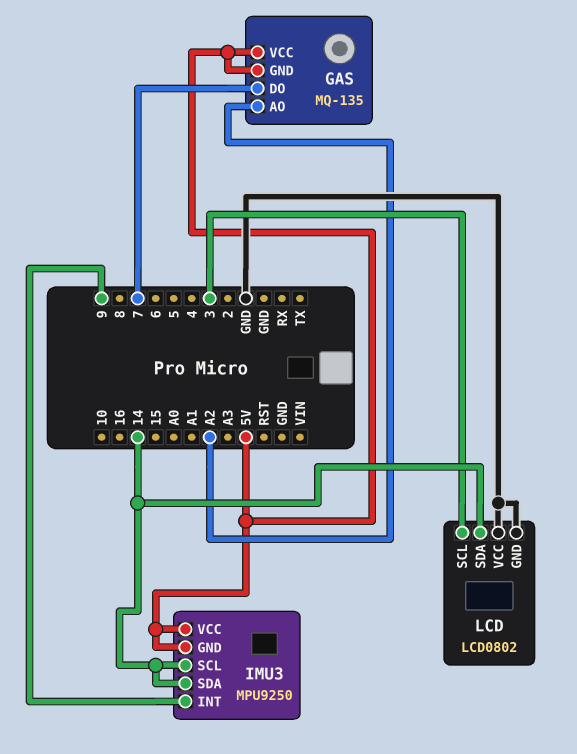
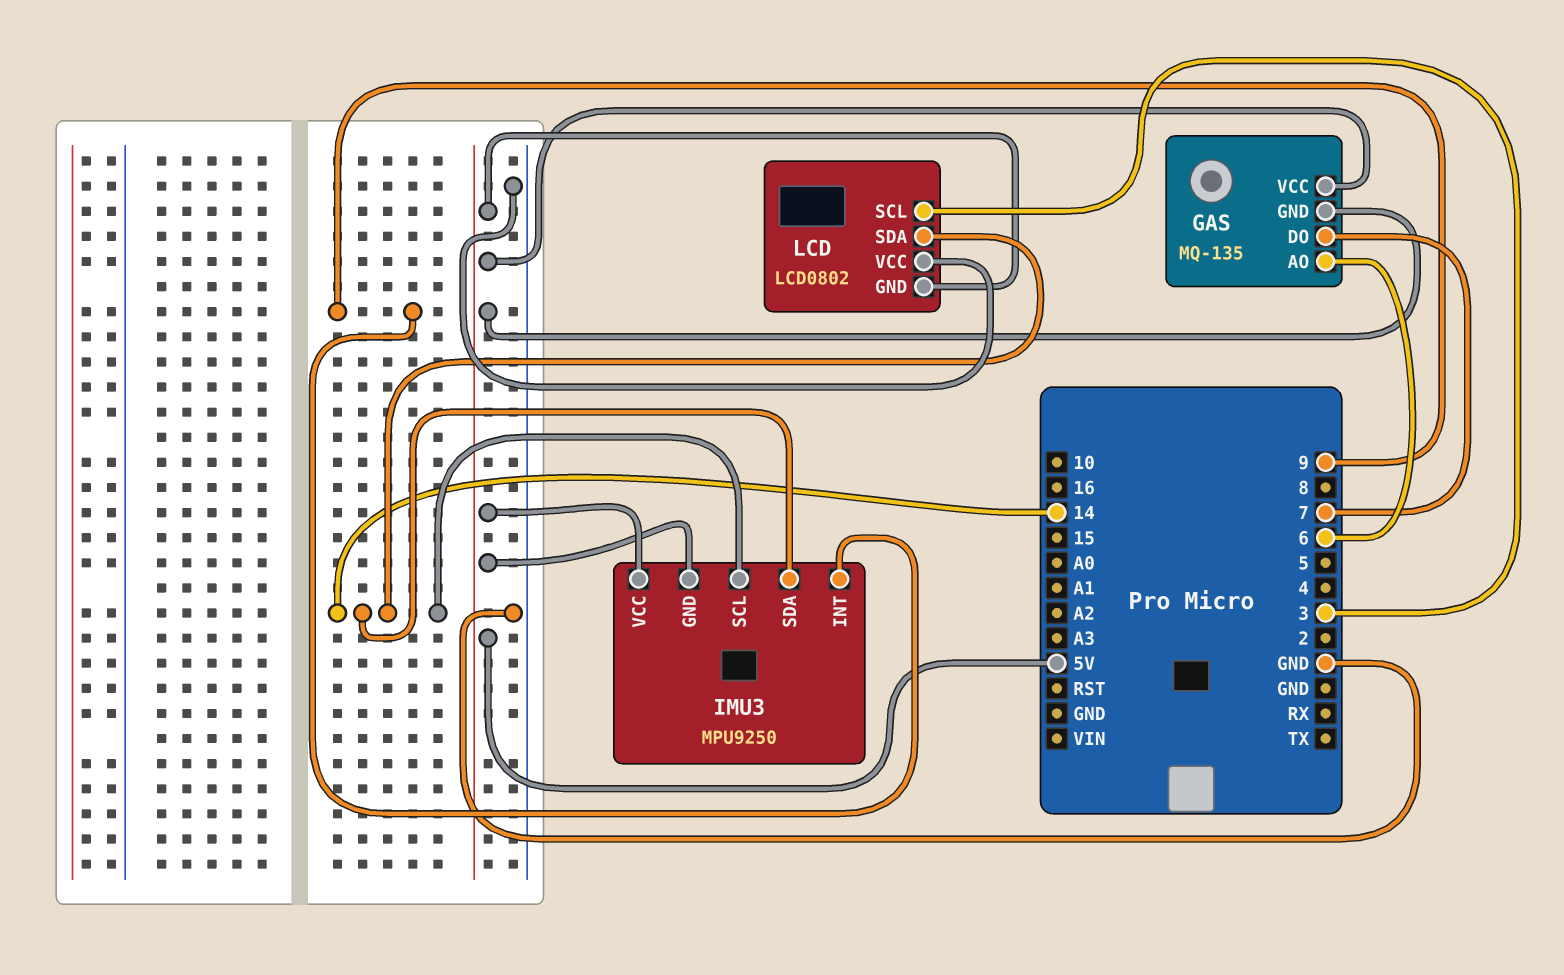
GAS pin AO: A2 -> 6
LCD pin GND: GND -> 5V

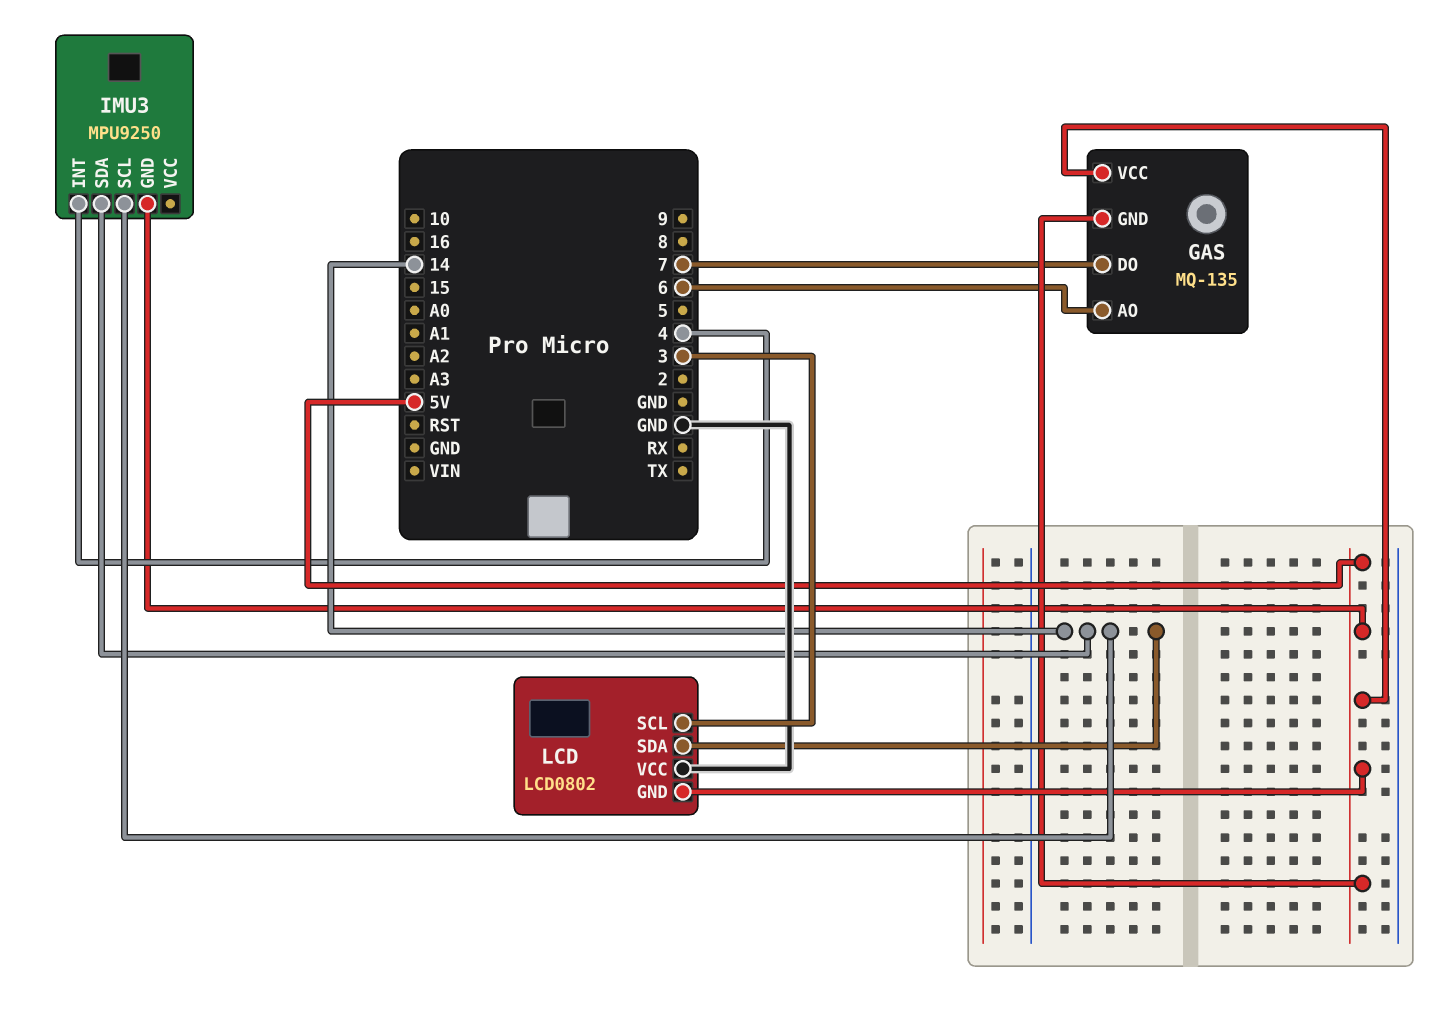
IMU3 pin INT: 9 -> 4
IMU3 pin VCC: 5V -> none

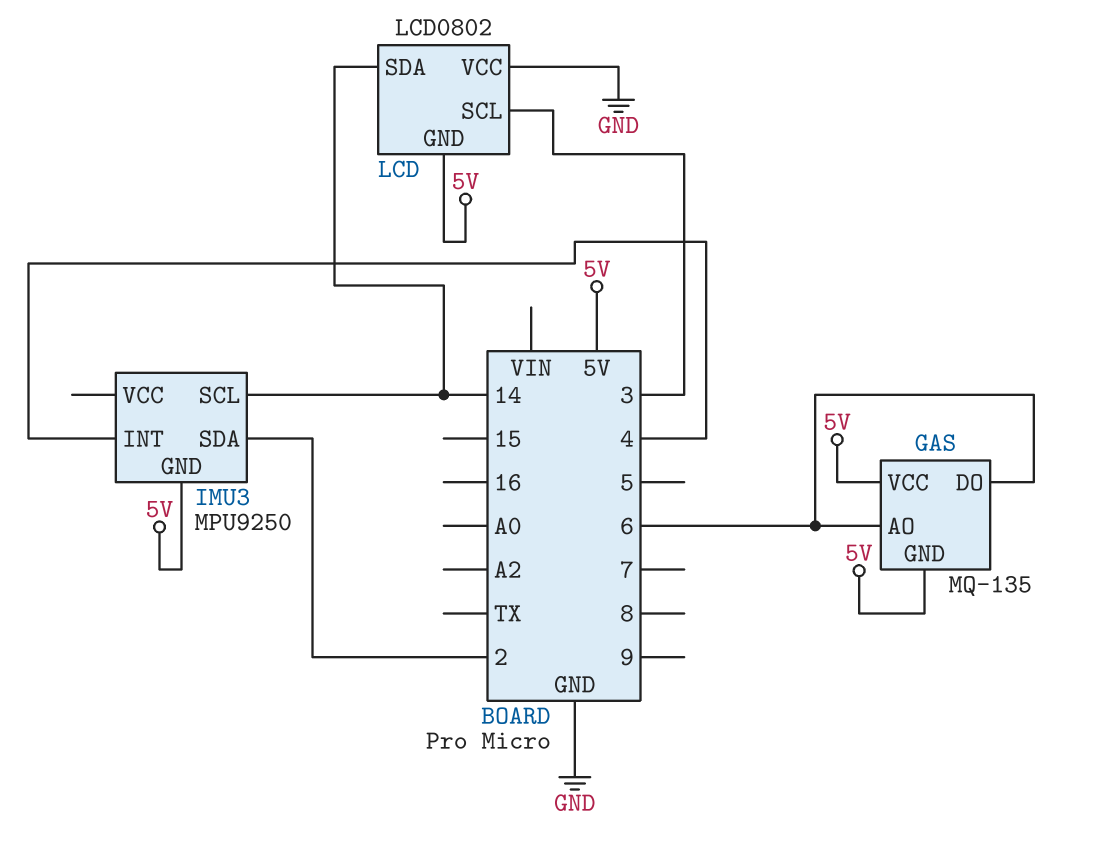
GAS pin DO: 7 -> 6
IMU3 pin SDA: 14 -> 2

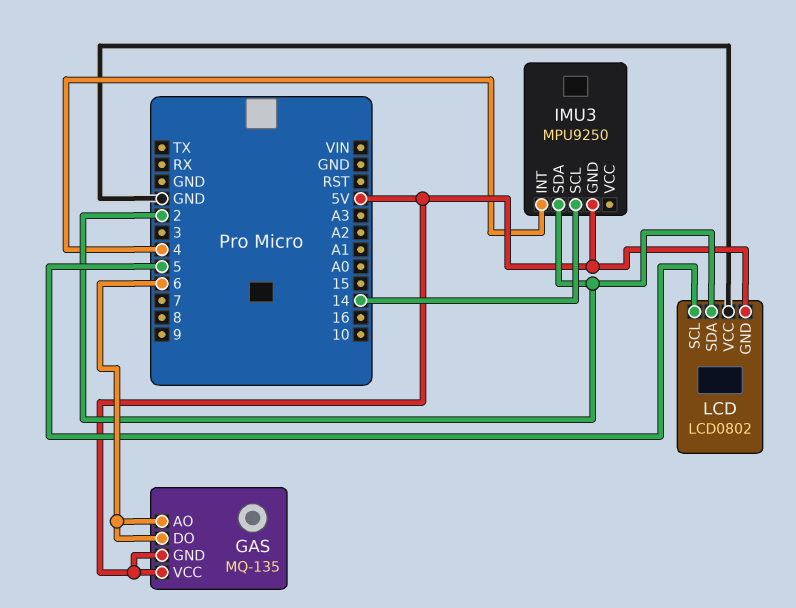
LCD pin SCL: 3 -> 5
LCD pin SDA: 14 -> 2

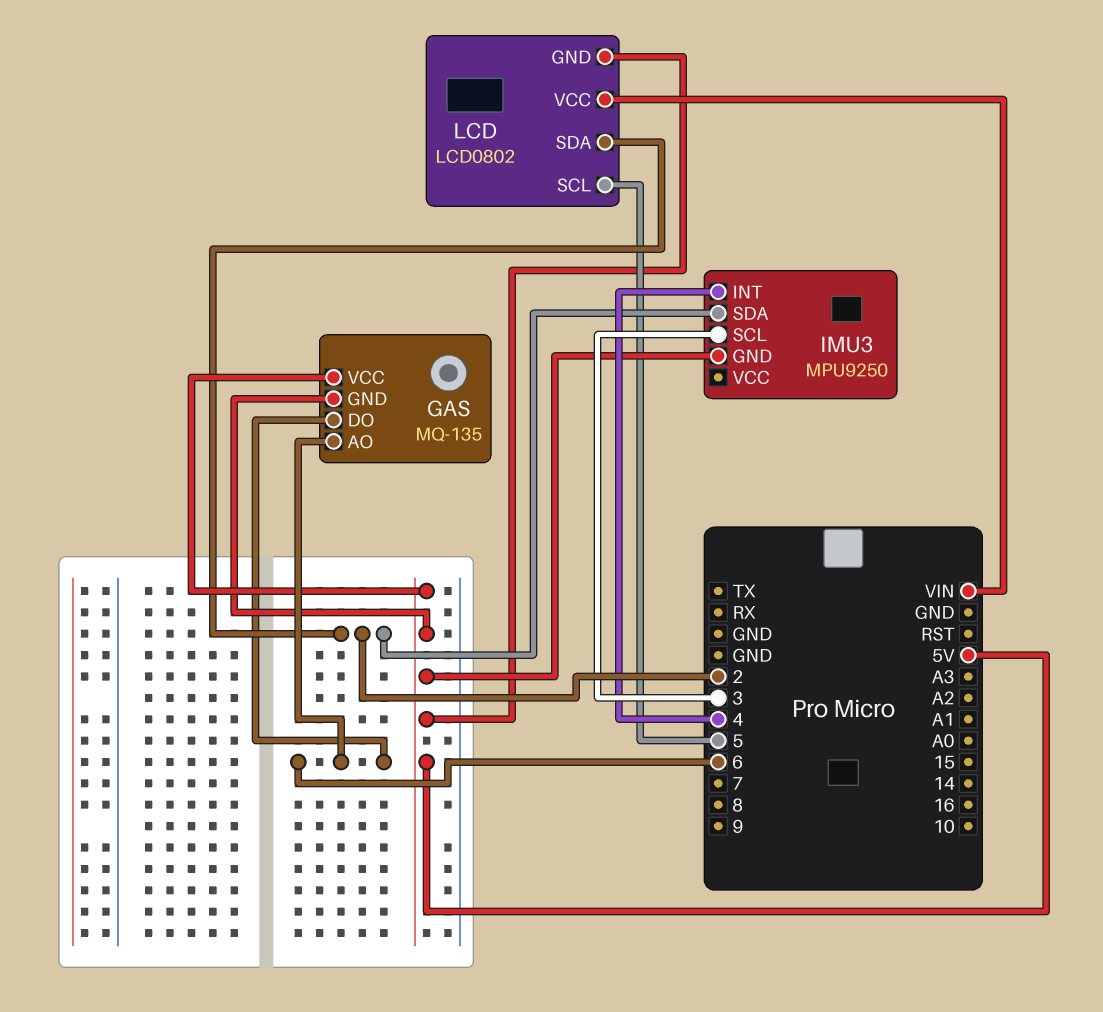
IMU3 pin SCL: 14 -> 3
LCD pin VCC: GND -> VIN

